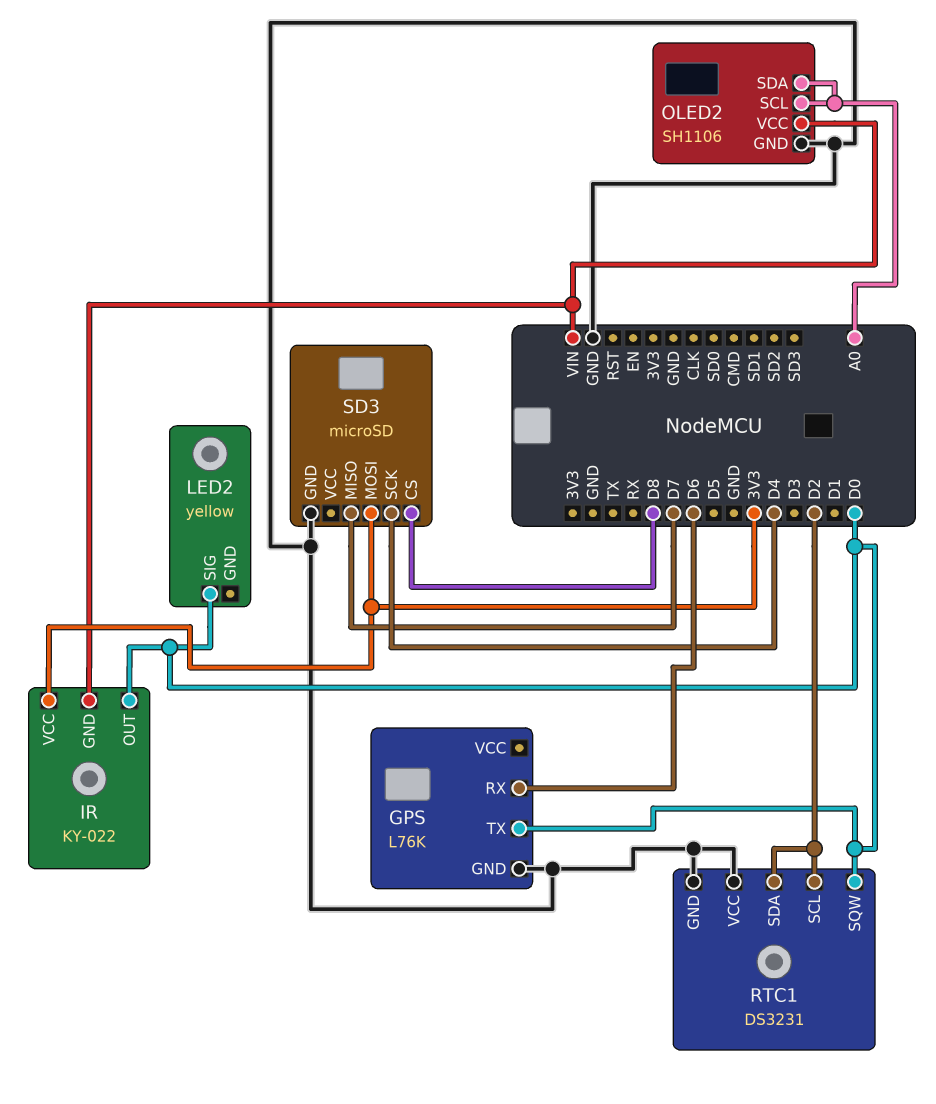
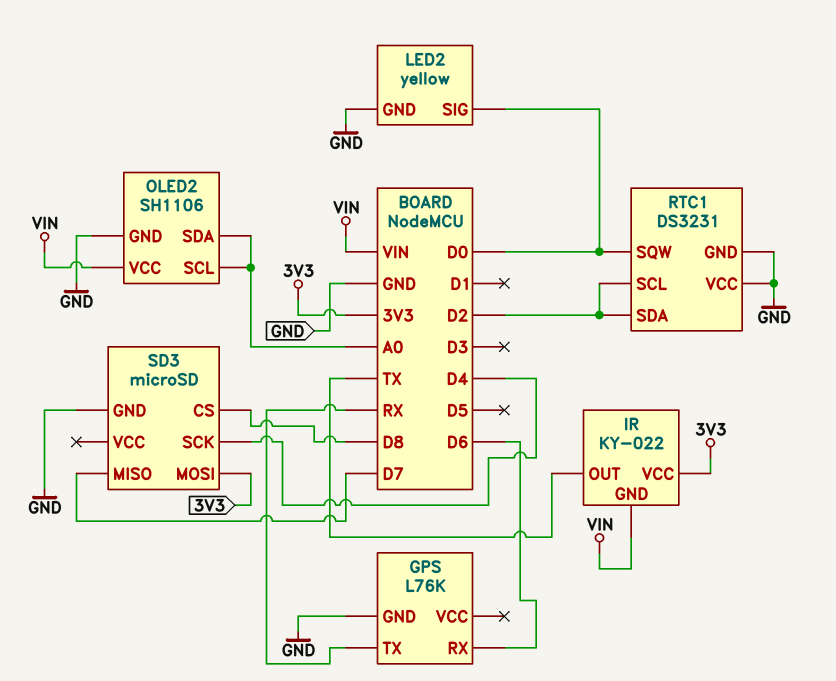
GPS pin TX: D0 -> RX
IR pin OUT: D0 -> TX
LED2 pin GND: none -> GND

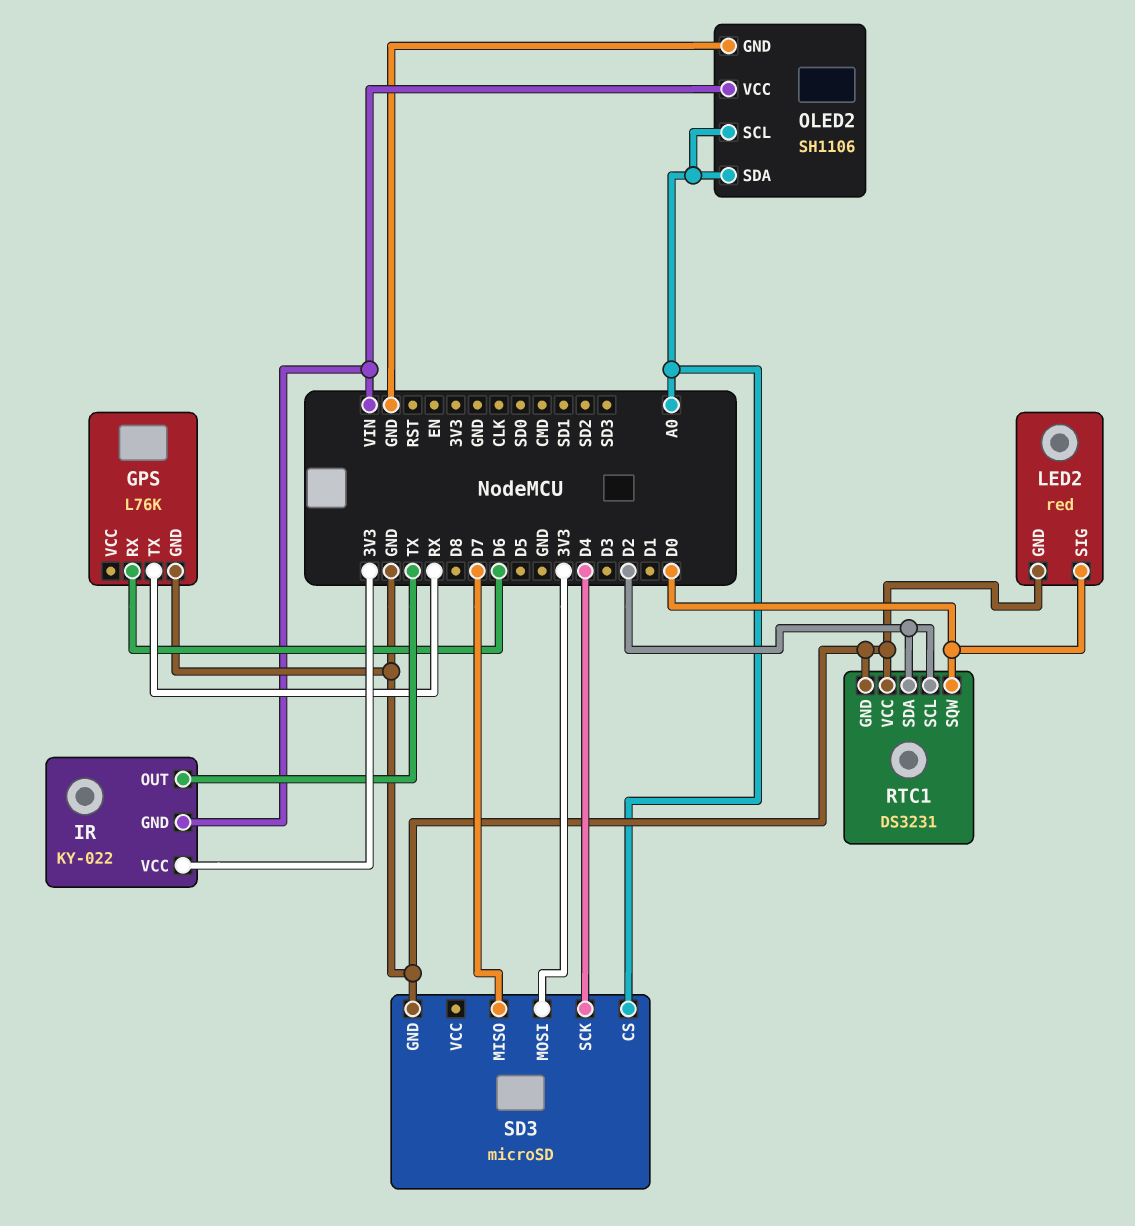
LED2: yellow -> red
SD3 pin CS: D8 -> A0

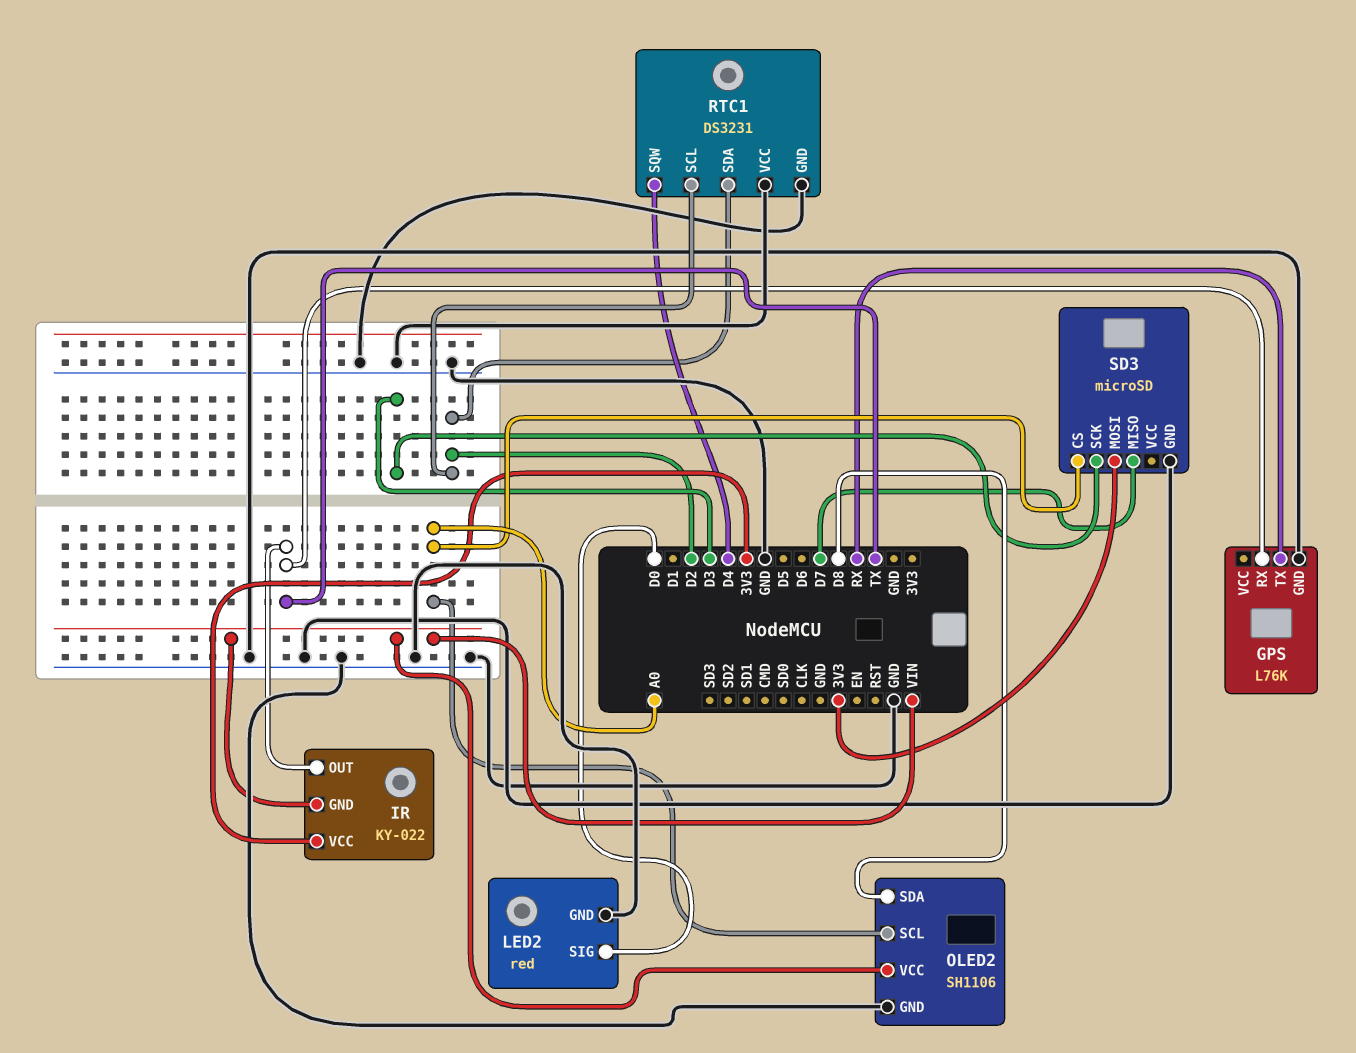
GPS pin RX: D6 -> TX
OLED2 pin SDA: A0 -> D8
RTC1 pin SQW: D0 -> D4
SD3 pin SCK: D4 -> D3

